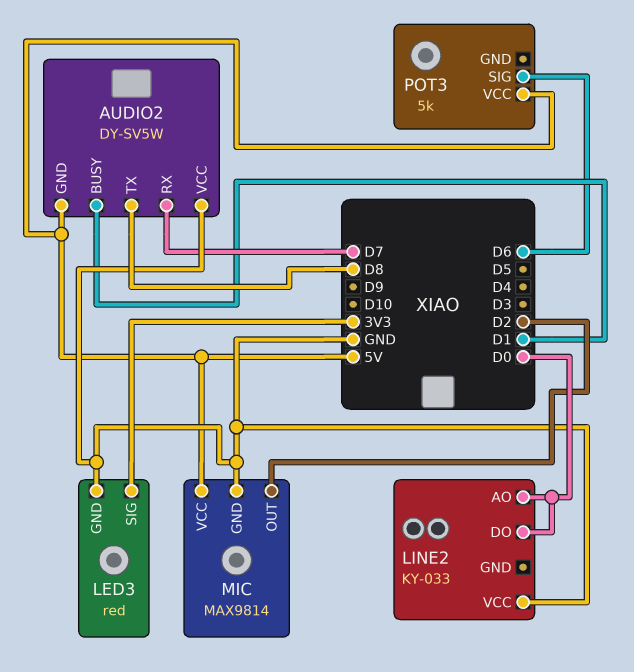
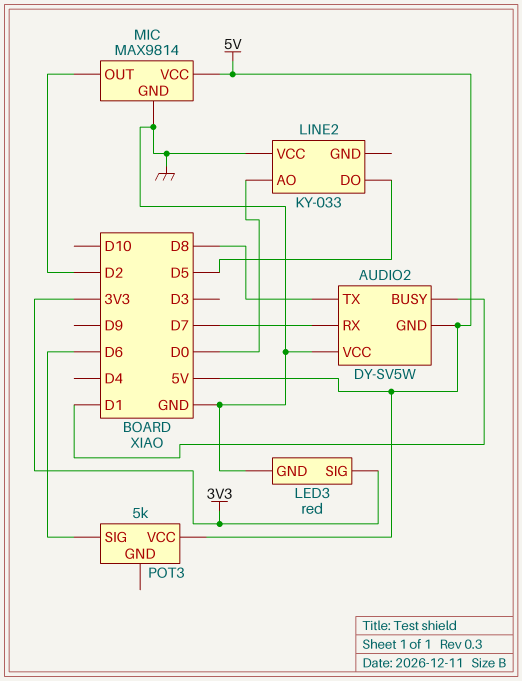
LINE2 pin DO: D0 -> D5

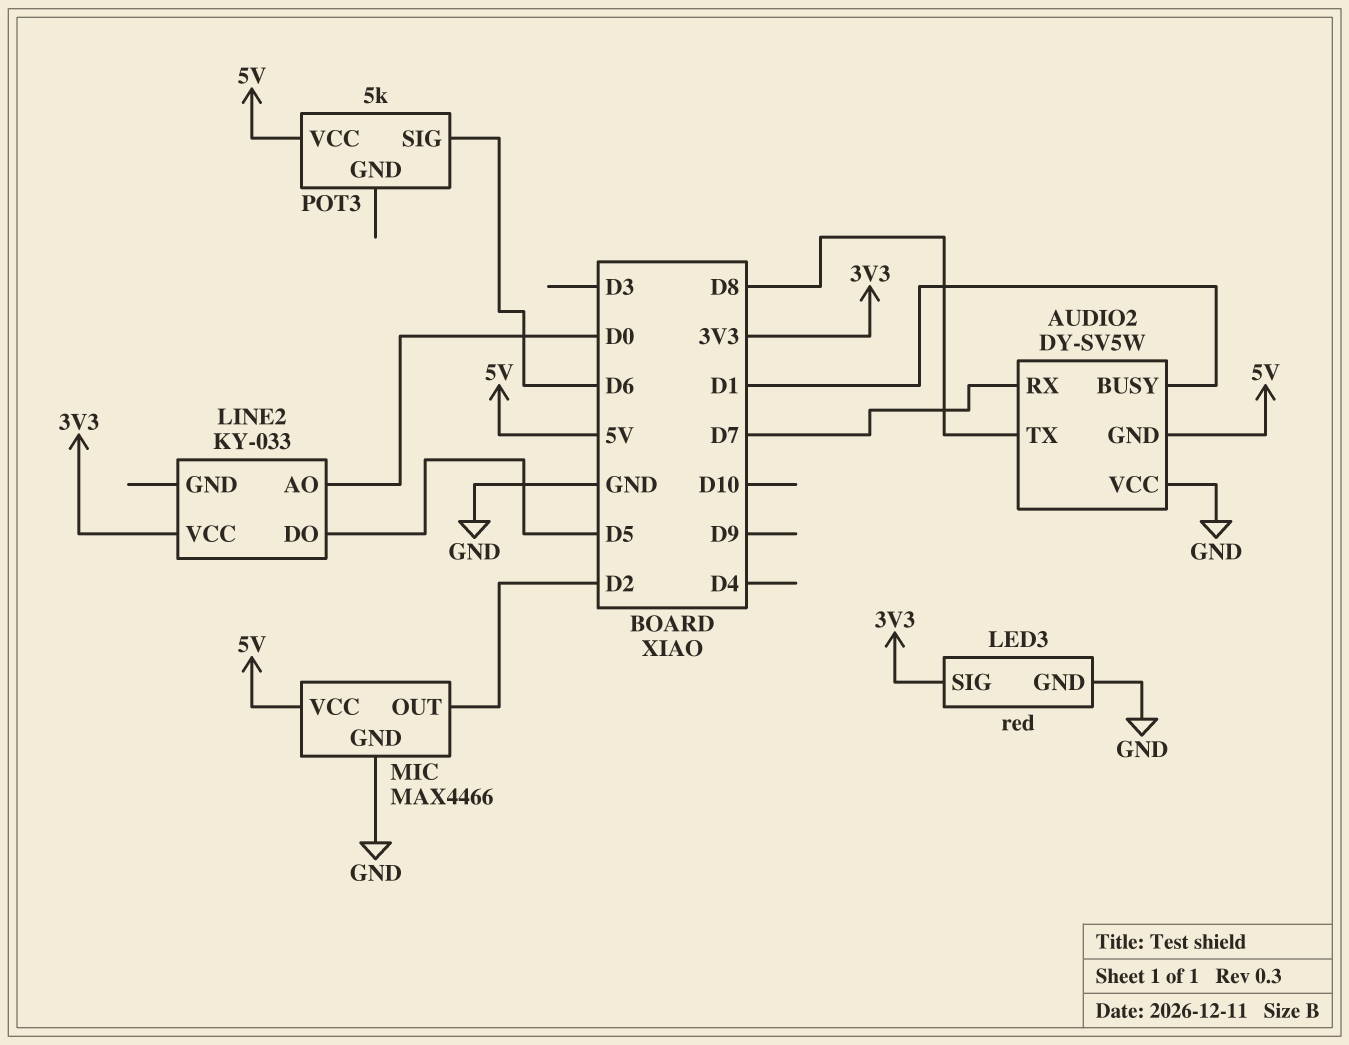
LINE2 pin VCC: GND -> 3V3
MIC: MAX9814 -> MAX4466

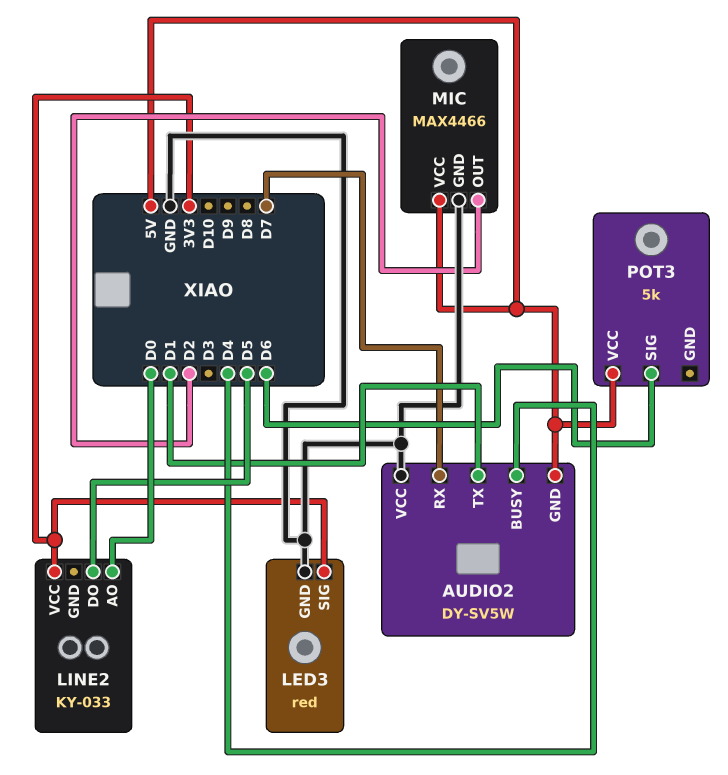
AUDIO2 pin BUSY: D1 -> D4
AUDIO2 pin TX: D8 -> D1

